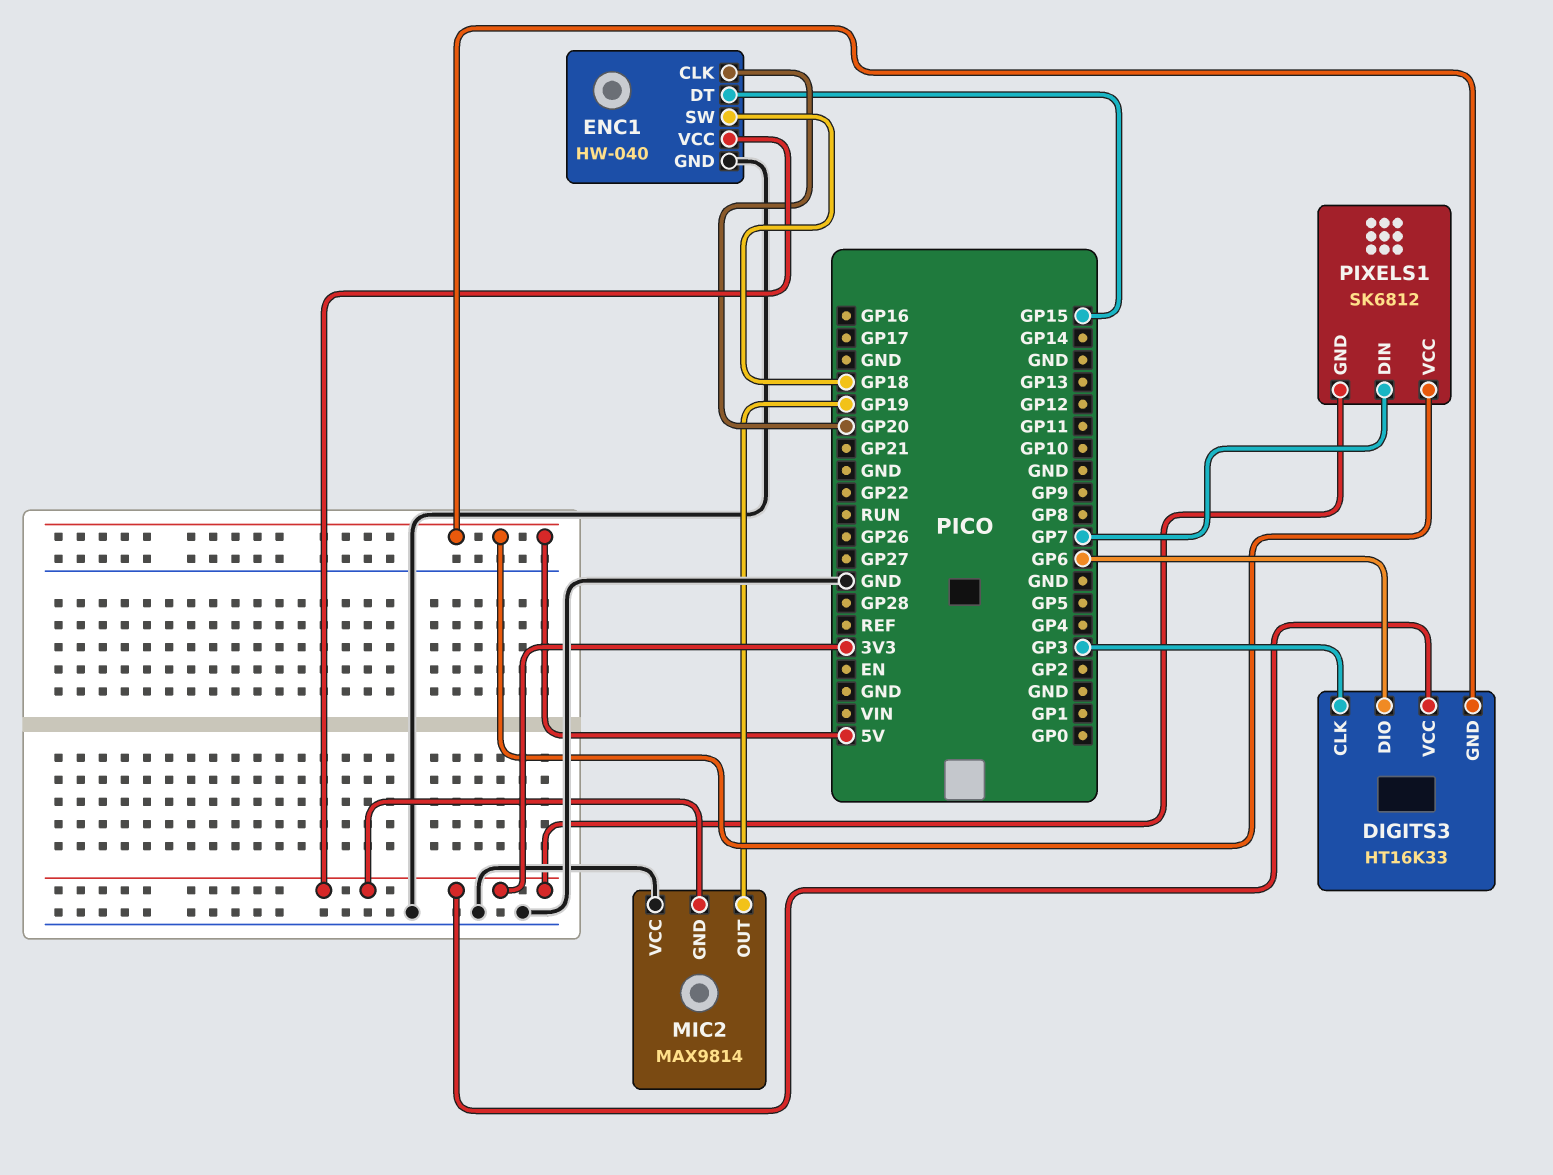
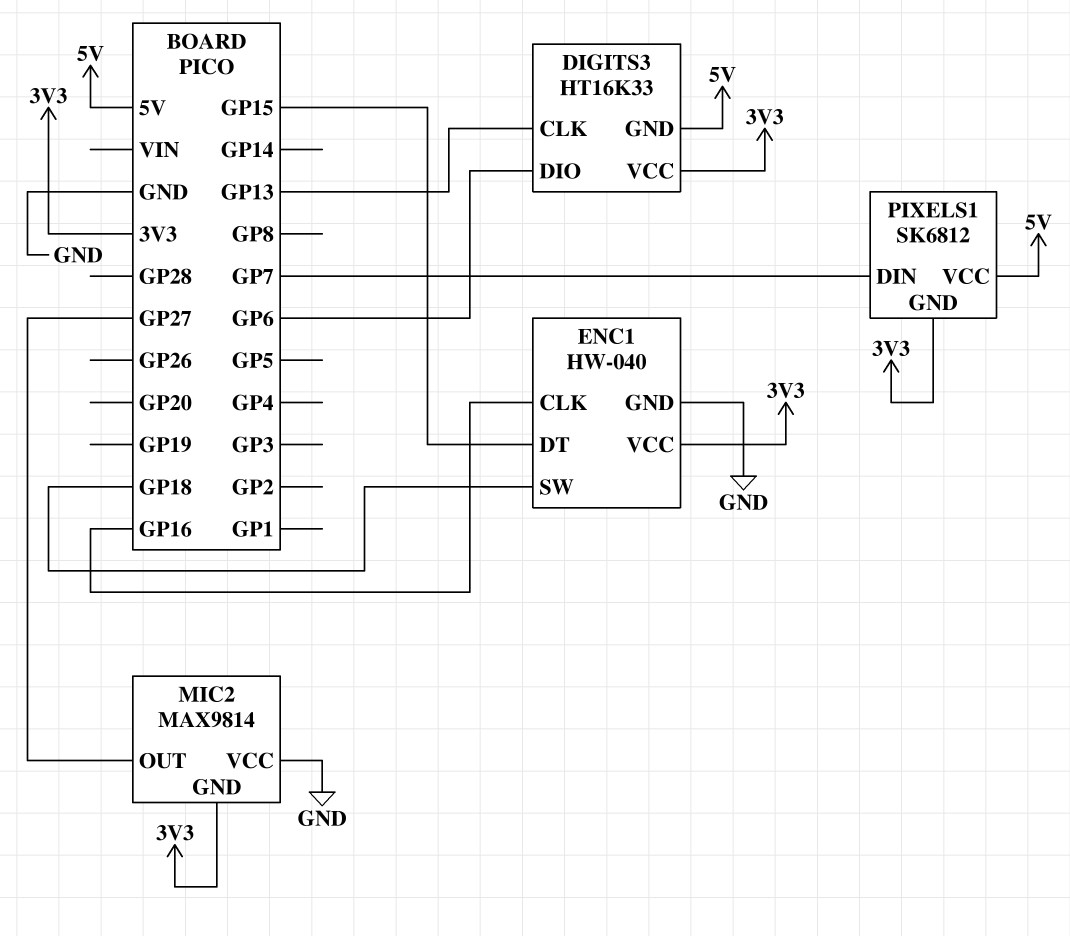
DIGITS3 pin CLK: GP3 -> GP13
ENC1 pin CLK: GP20 -> GP16
MIC2 pin OUT: GP19 -> GP27

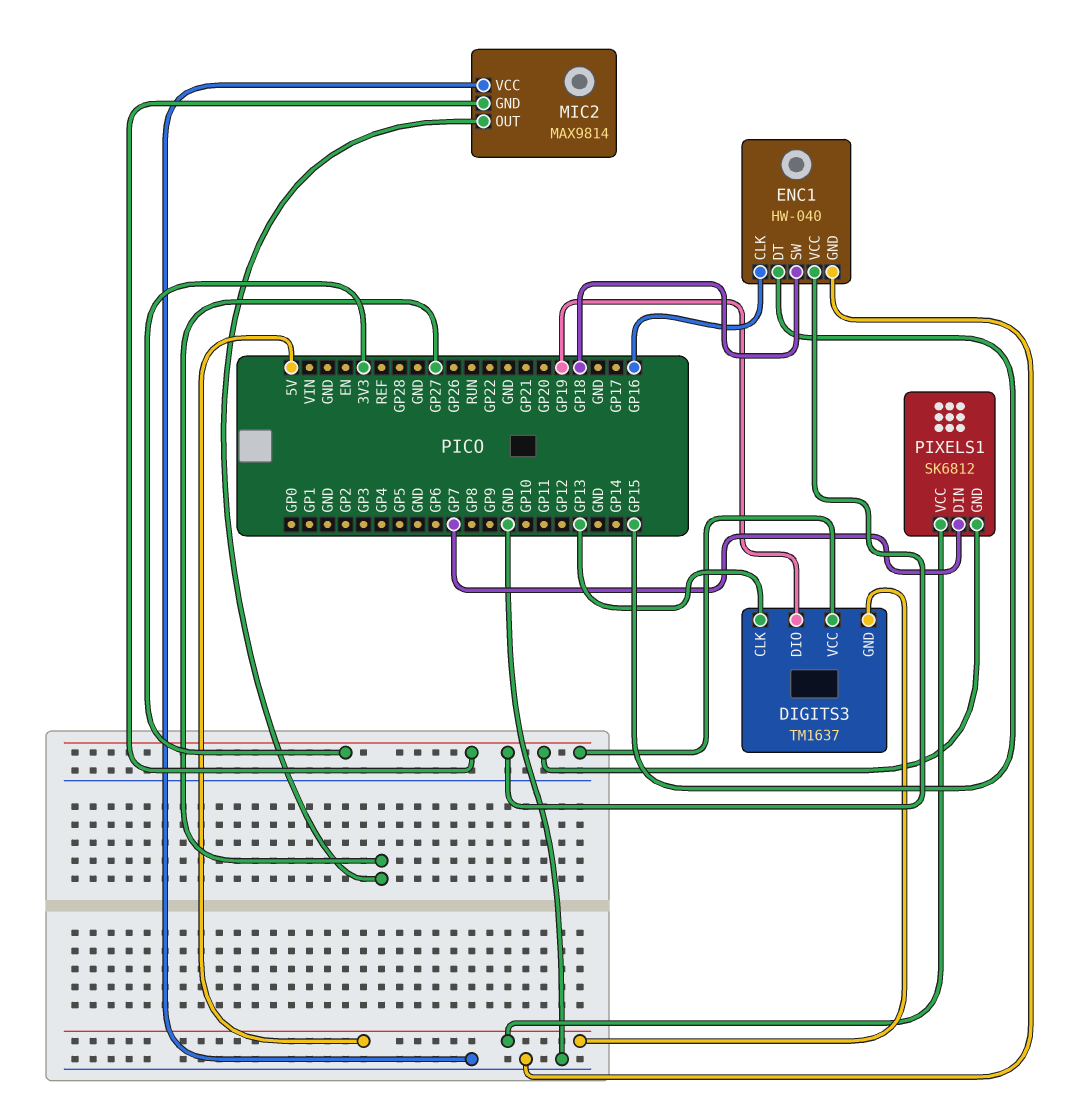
DIGITS3: HT16K33 -> TM1637
DIGITS3 pin DIO: GP6 -> GP19

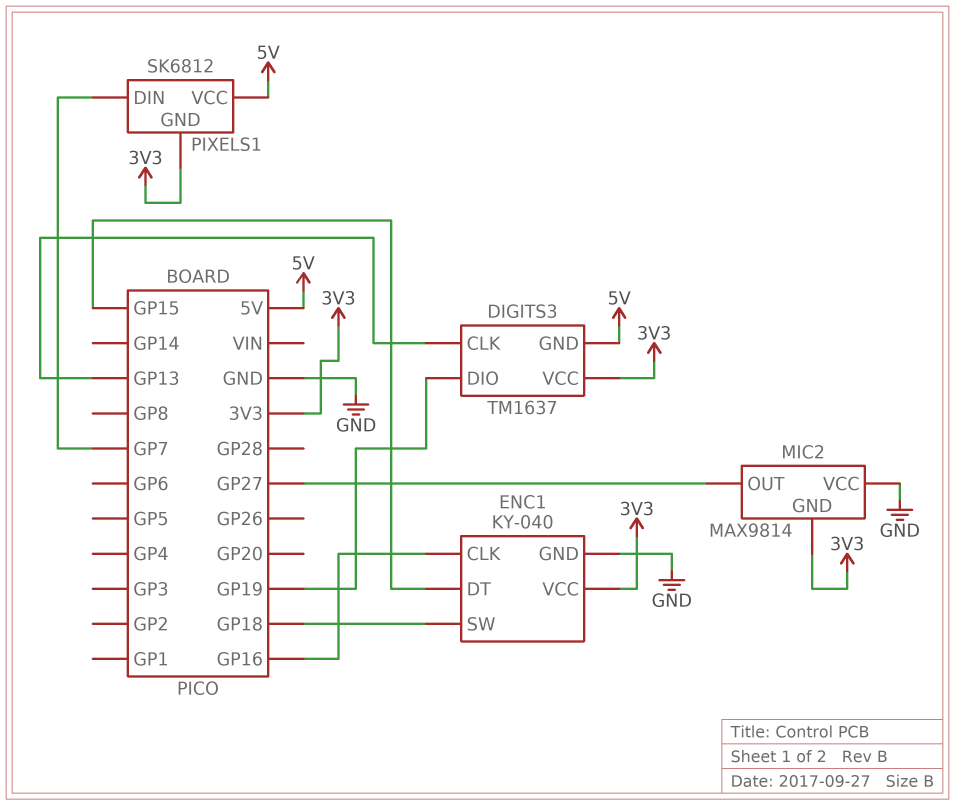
ENC1: HW-040 -> KY-040

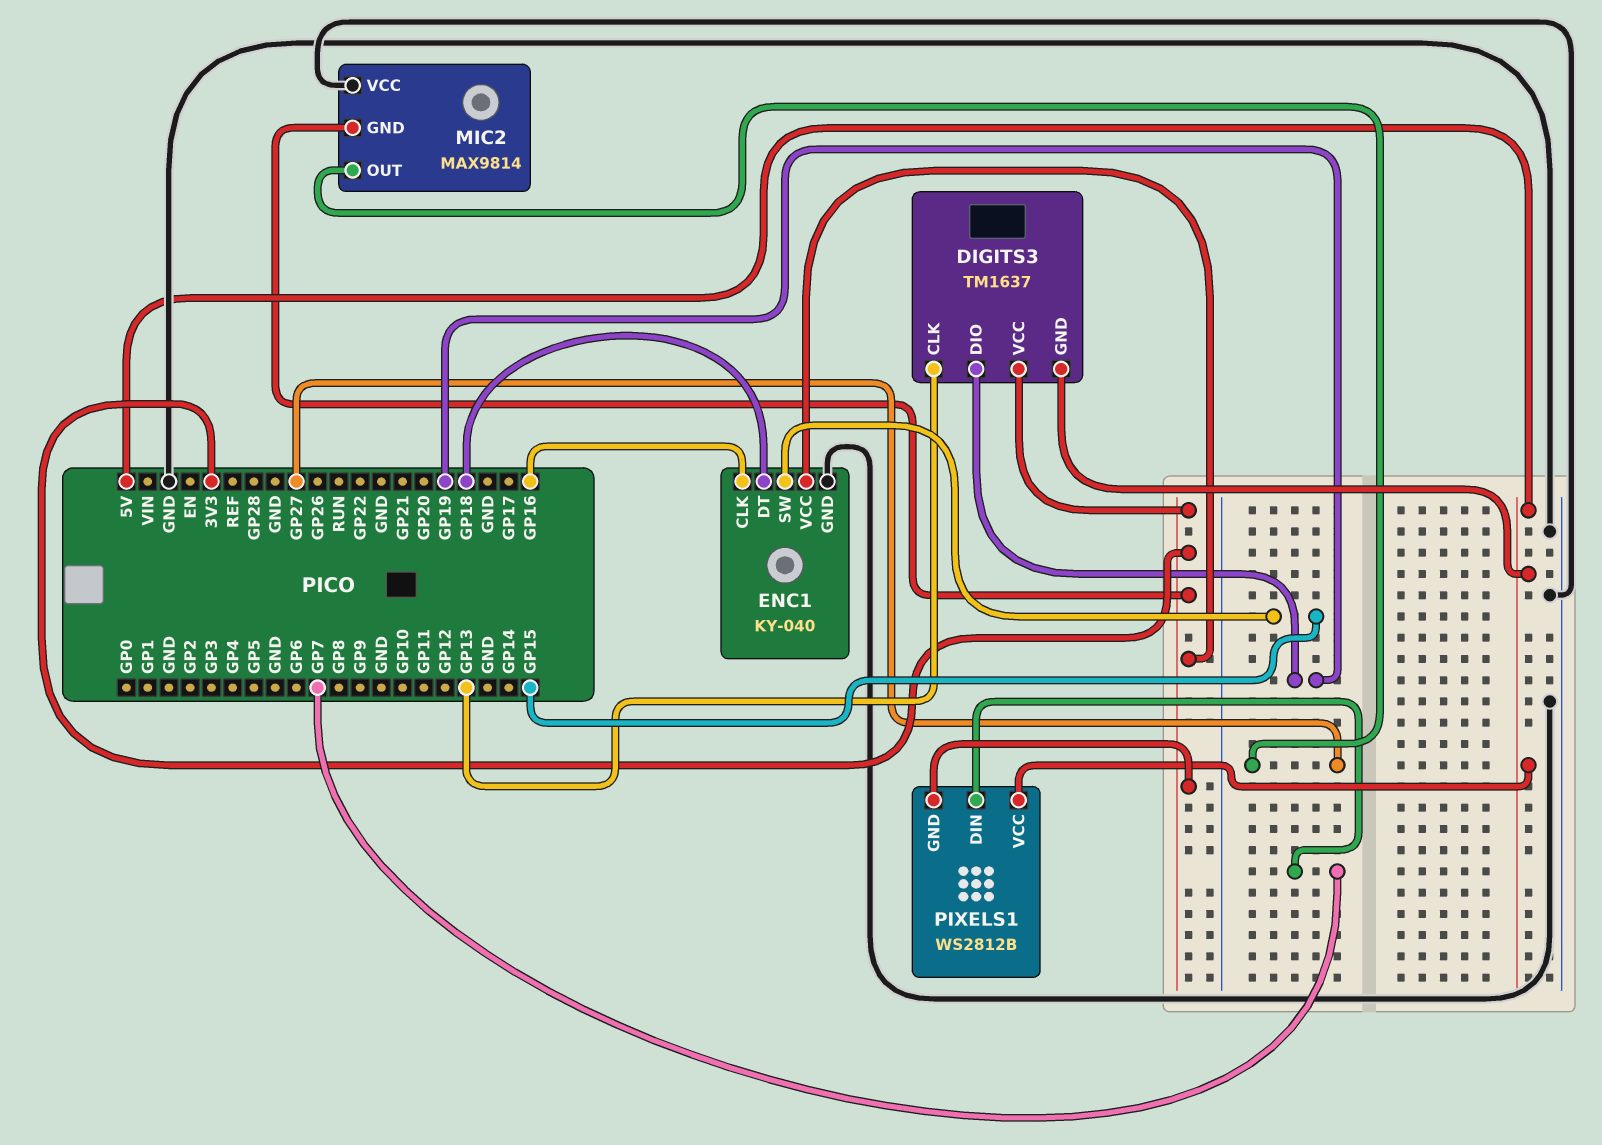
ENC1 pin DT: GP15 -> GP18
ENC1 pin SW: GP18 -> GP15
PIXELS1: SK6812 -> WS2812B

